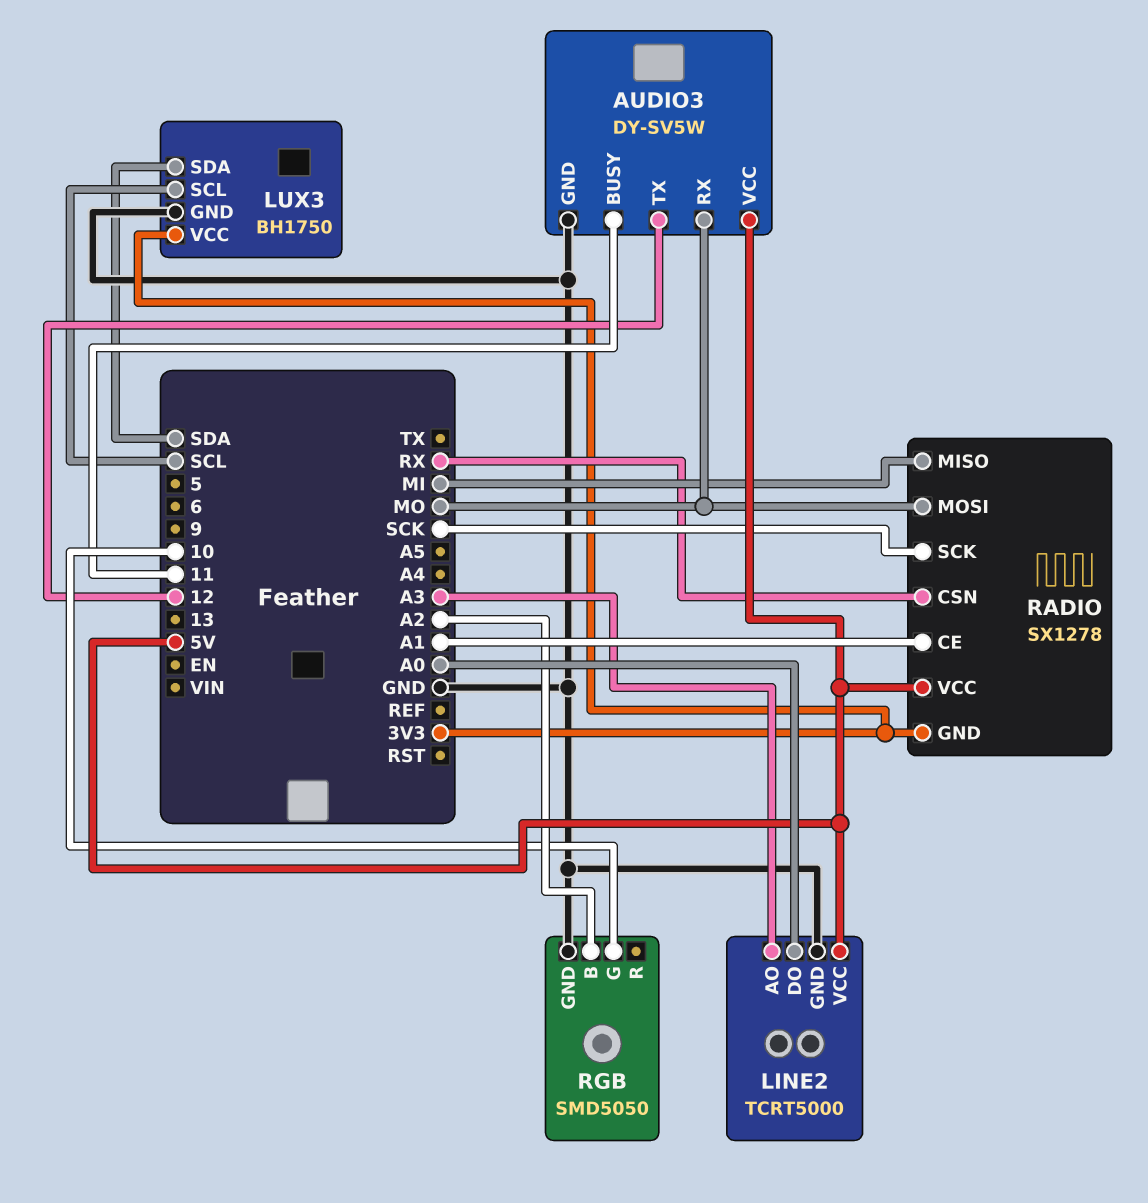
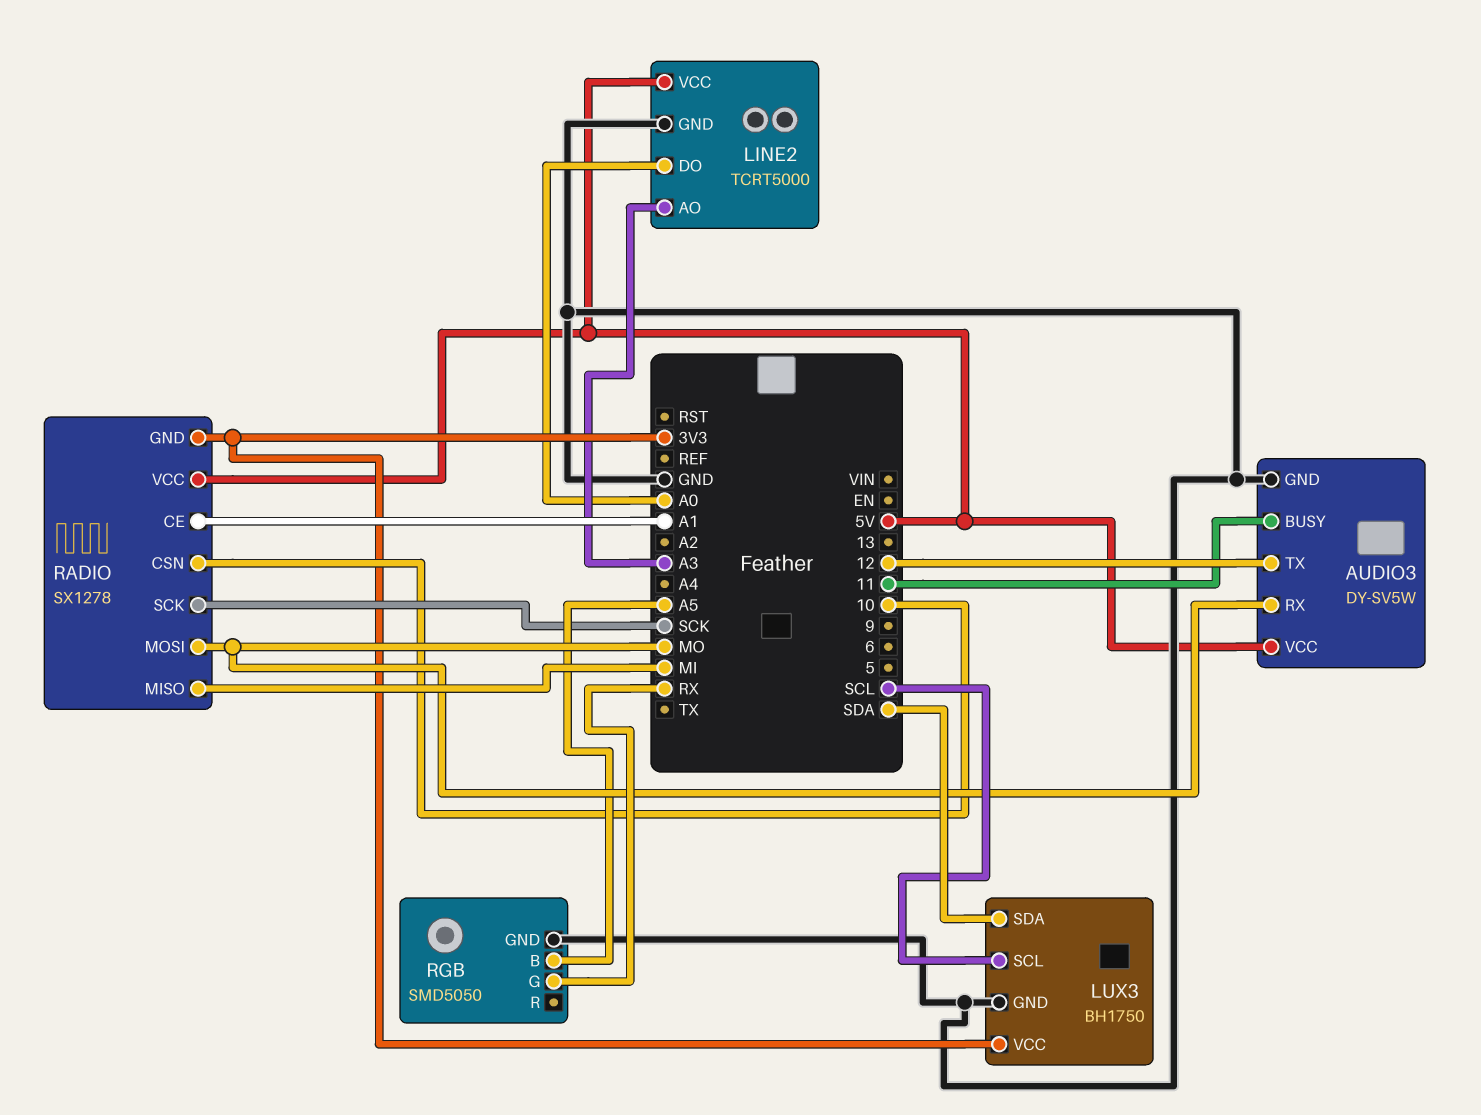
RADIO pin CSN: RX -> 10
RGB pin B: A2 -> A5
RGB pin G: 10 -> RX

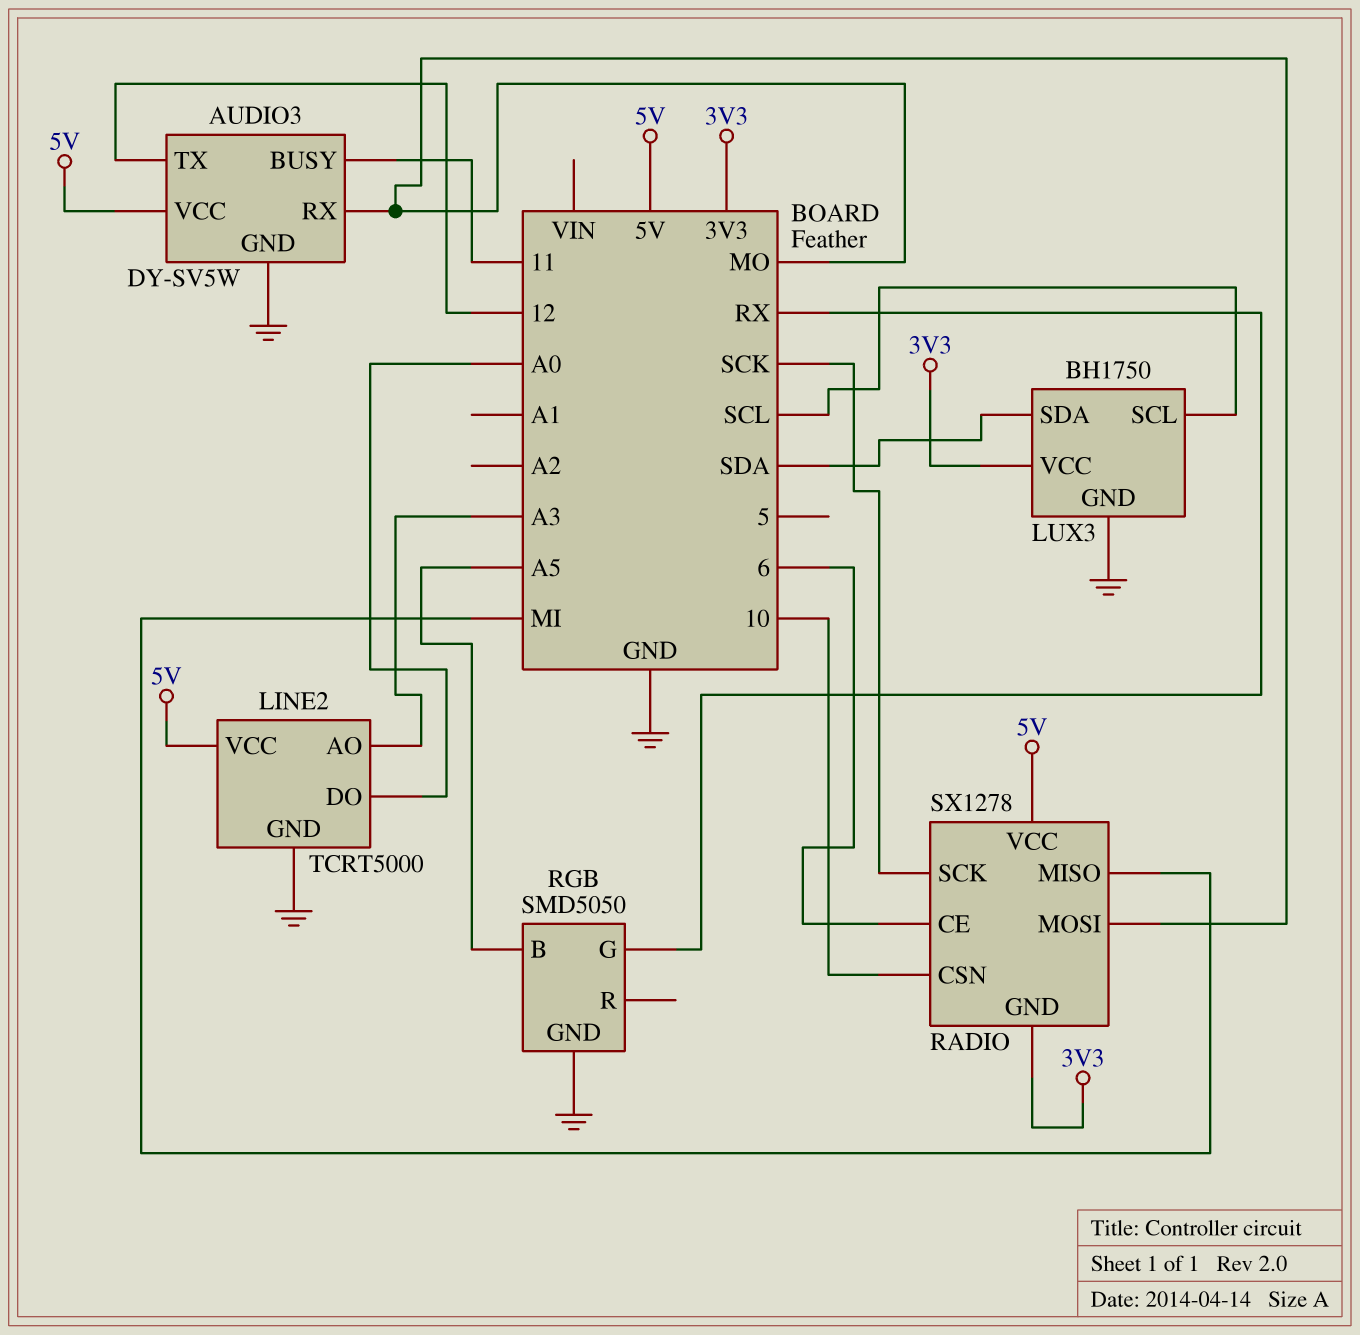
RADIO pin CE: A1 -> 6

